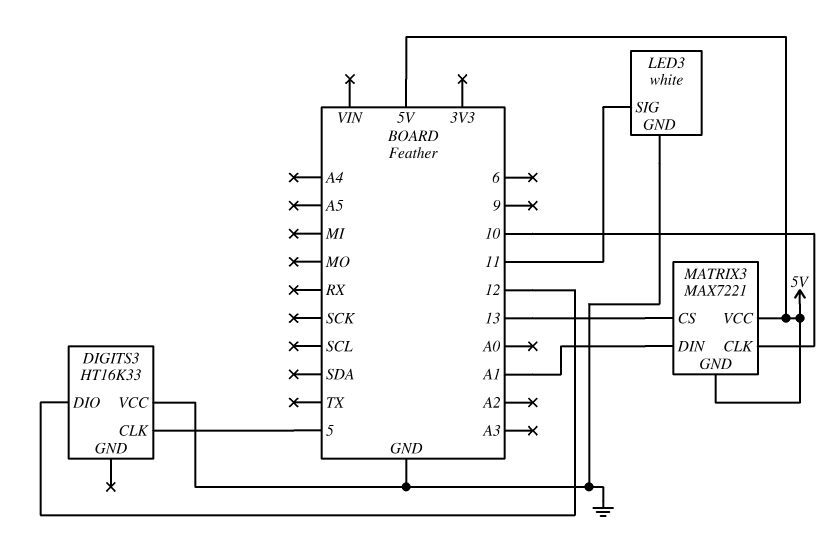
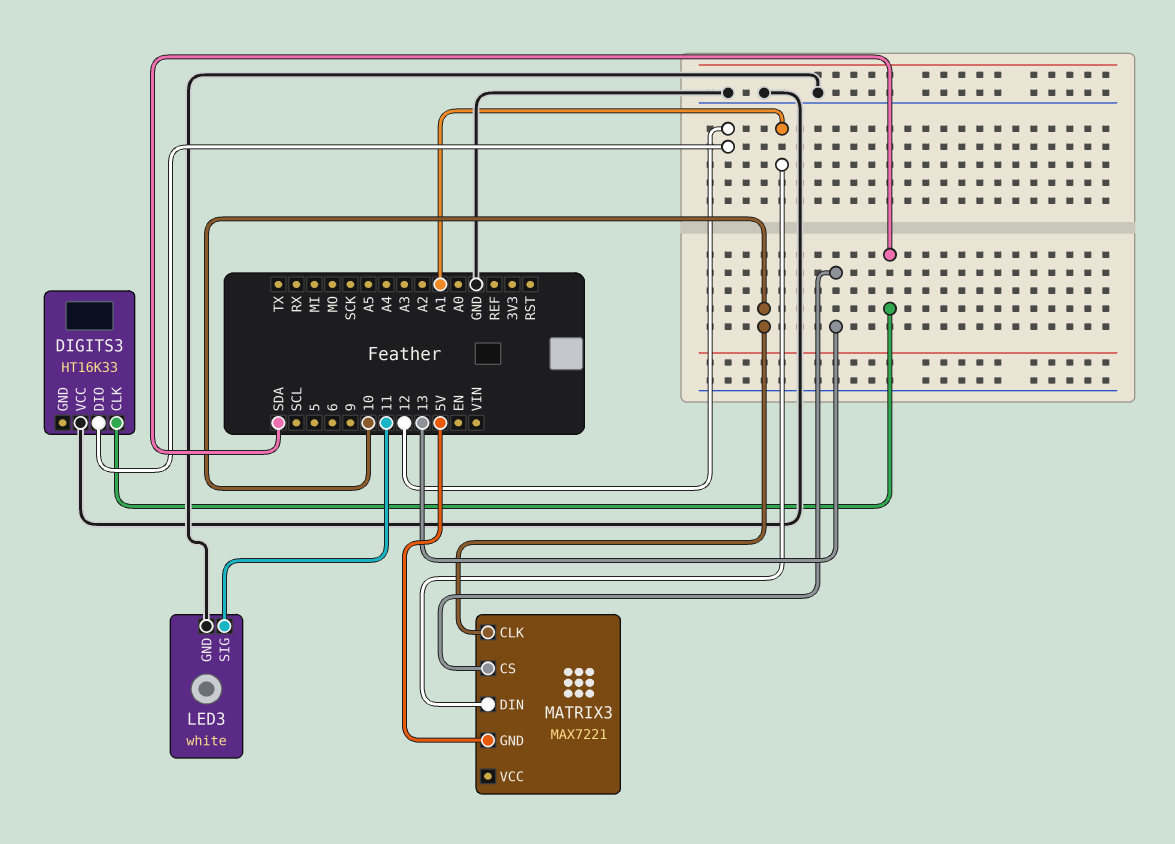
DIGITS3 pin CLK: 5 -> SDA
MATRIX3 pin VCC: 5V -> none

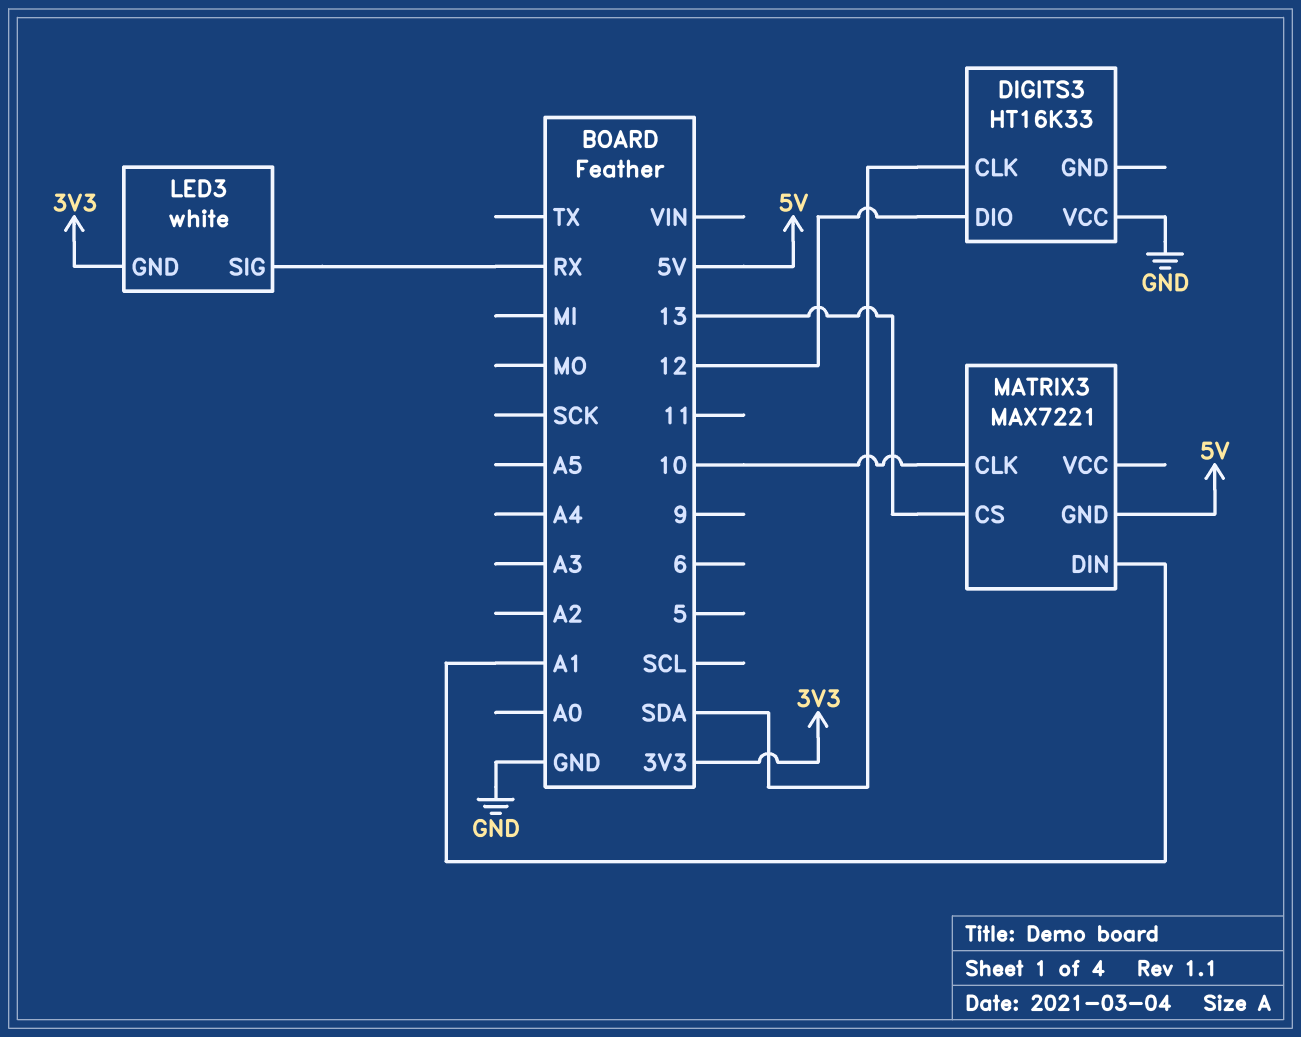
LED3 pin GND: GND -> 3V3
LED3 pin SIG: 11 -> RX

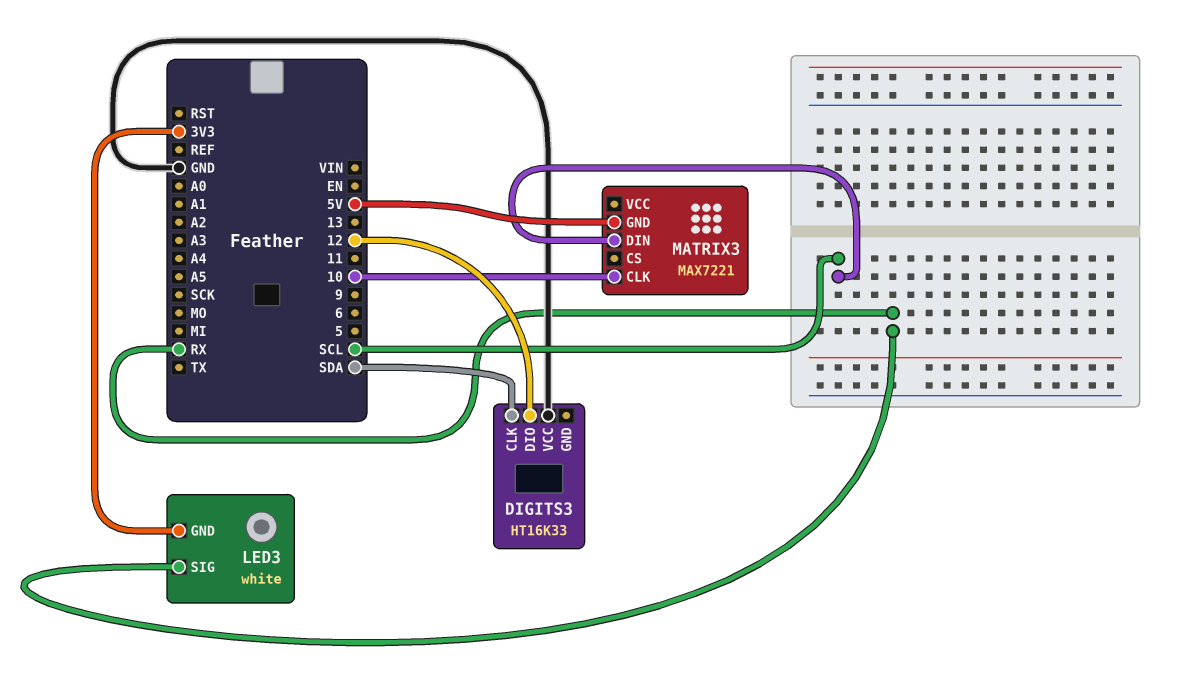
MATRIX3 pin CS: 13 -> none
MATRIX3 pin DIN: A1 -> SCL

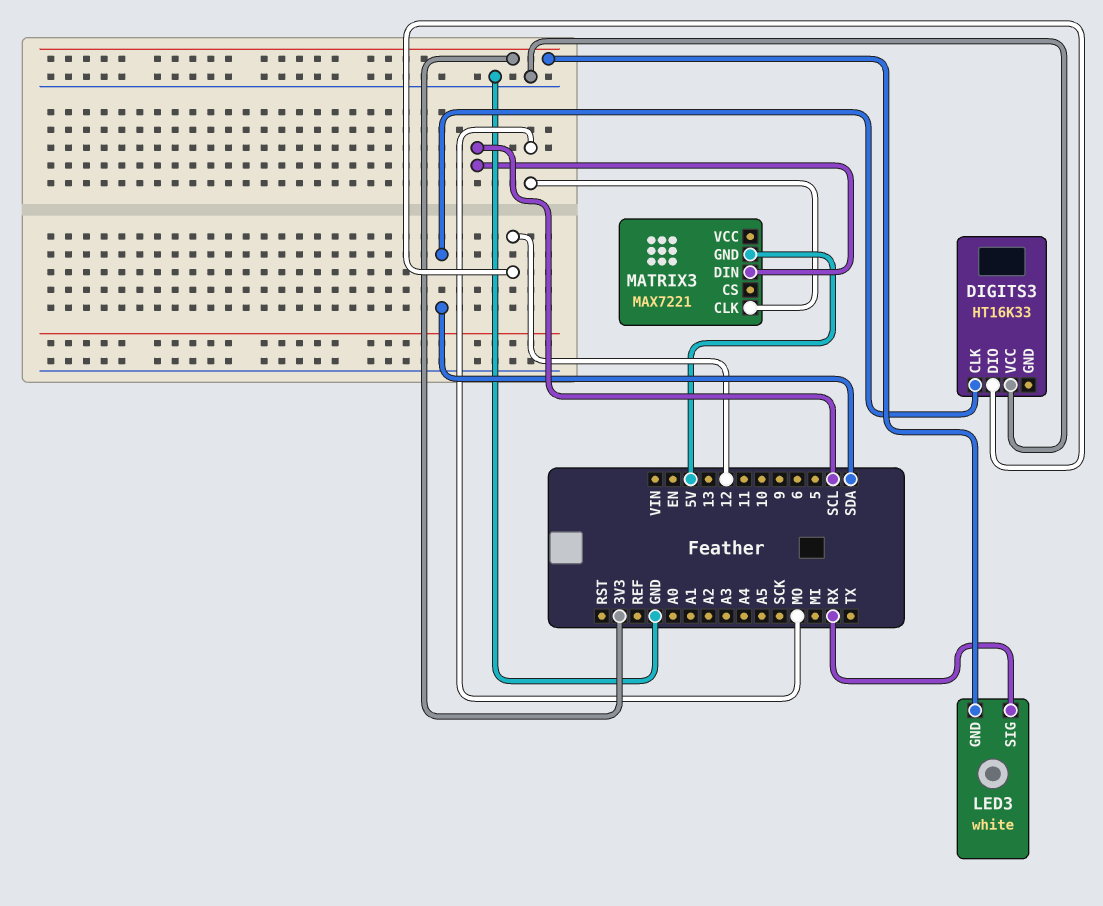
MATRIX3 pin CLK: 10 -> MO

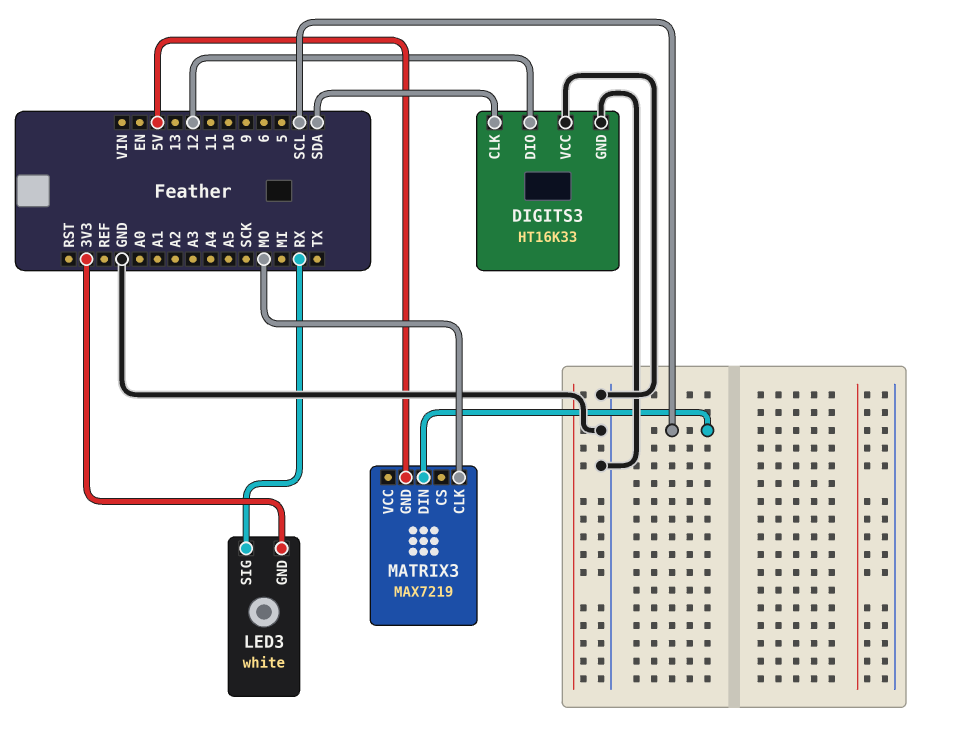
DIGITS3 pin GND: none -> GND
MATRIX3: MAX7221 -> MAX7219

